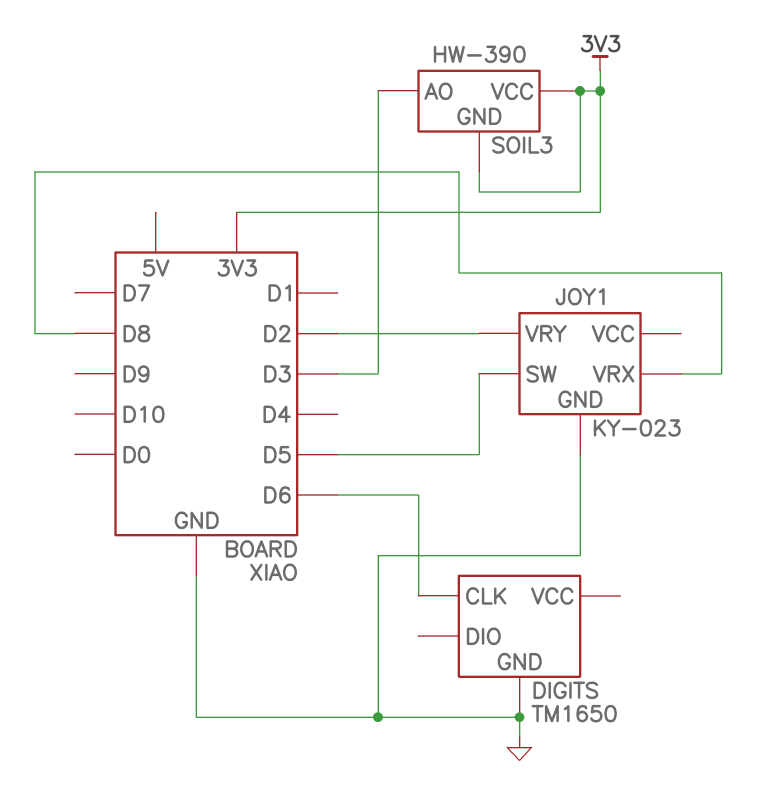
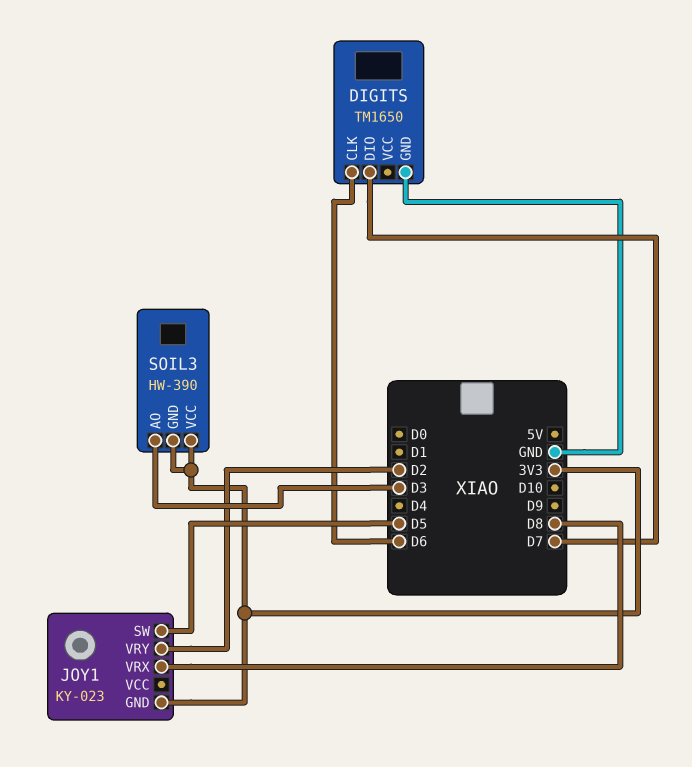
DIGITS pin DIO: none -> D7
JOY1 pin GND: GND -> 3V3

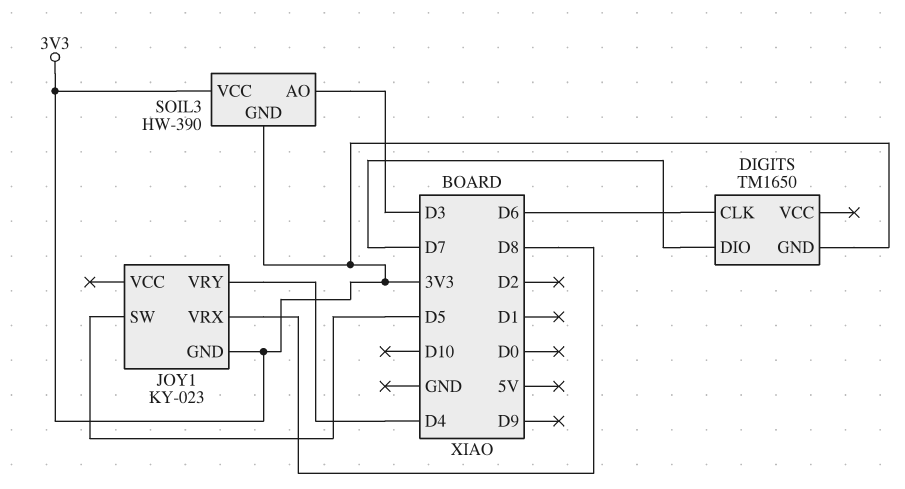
DIGITS pin GND: GND -> 3V3
JOY1 pin VRY: D2 -> D4

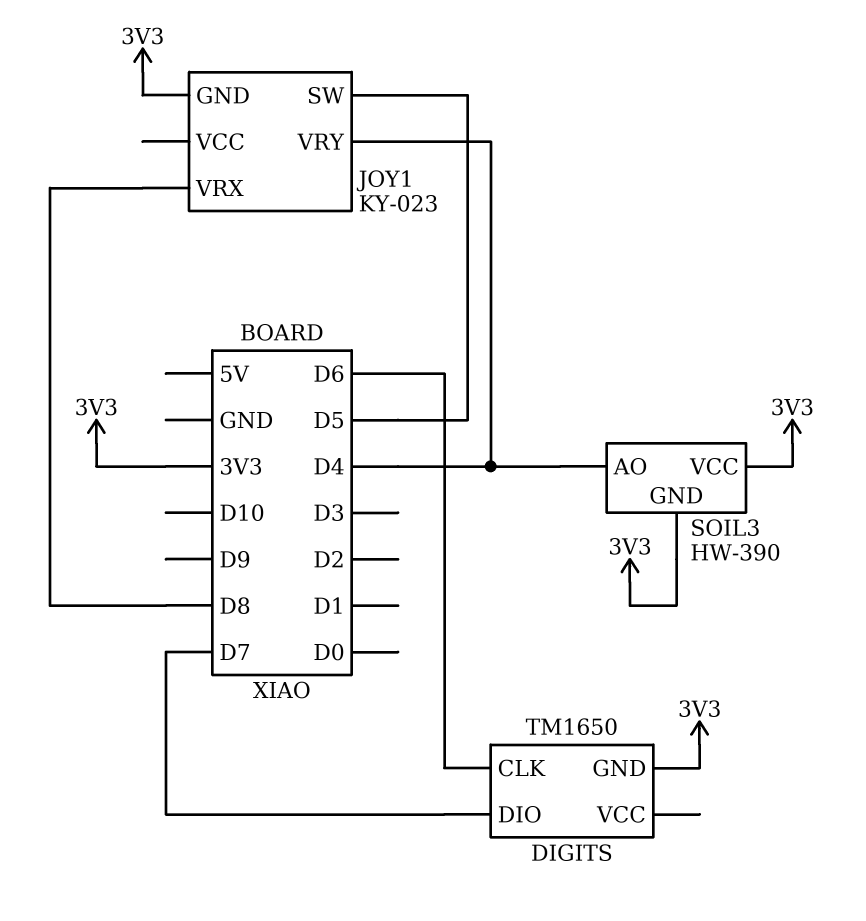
SOIL3 pin AO: D3 -> D4

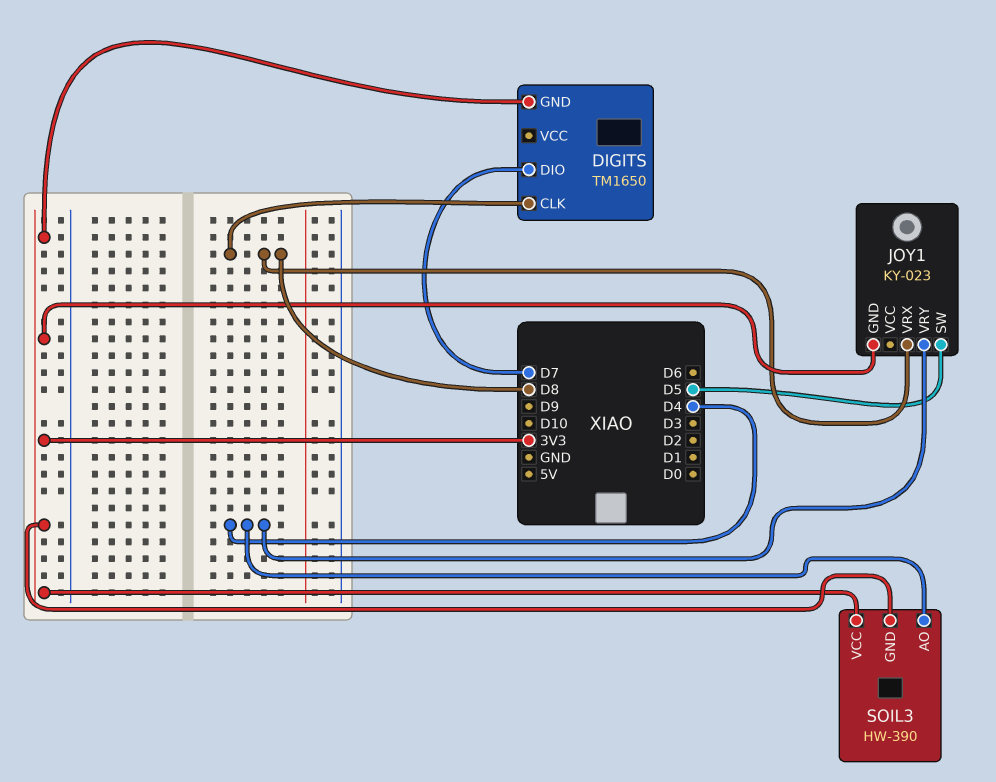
DIGITS pin CLK: D6 -> D8

